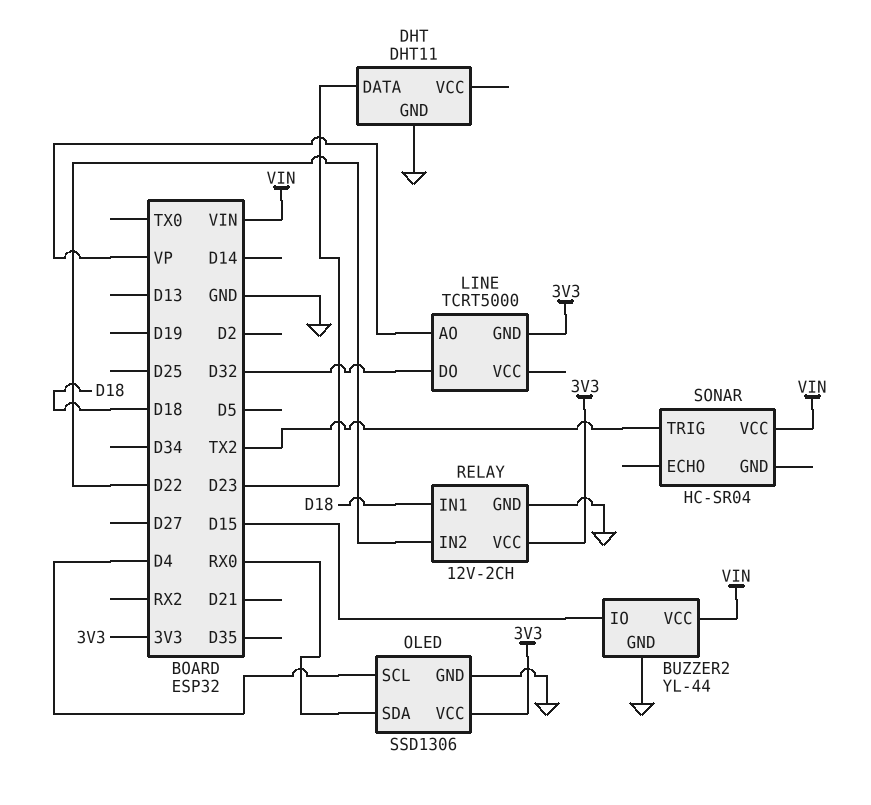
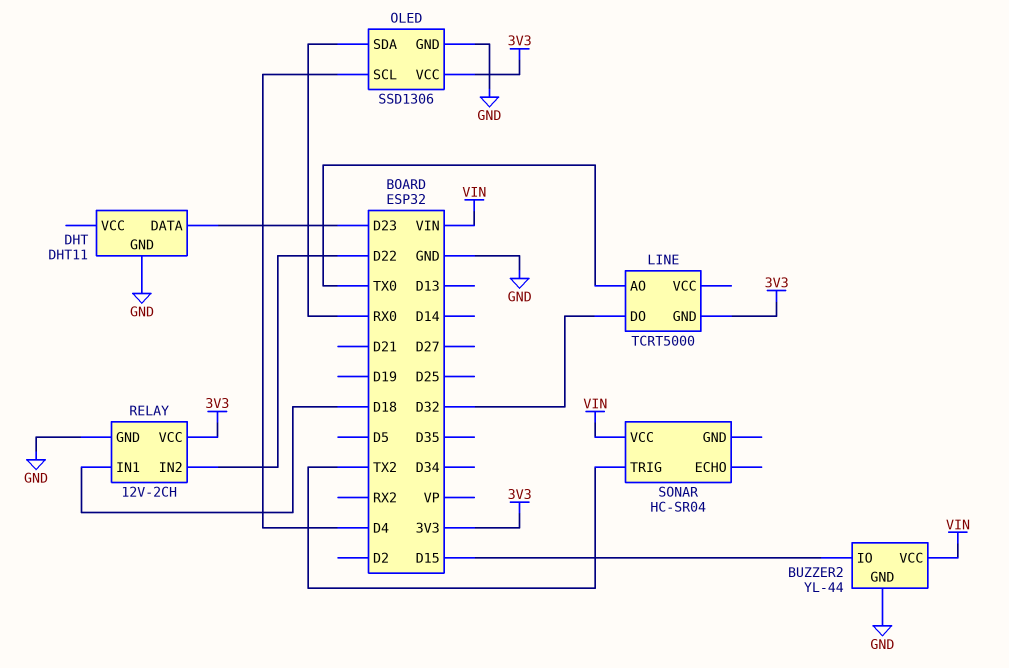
LINE pin AO: VP -> TX0

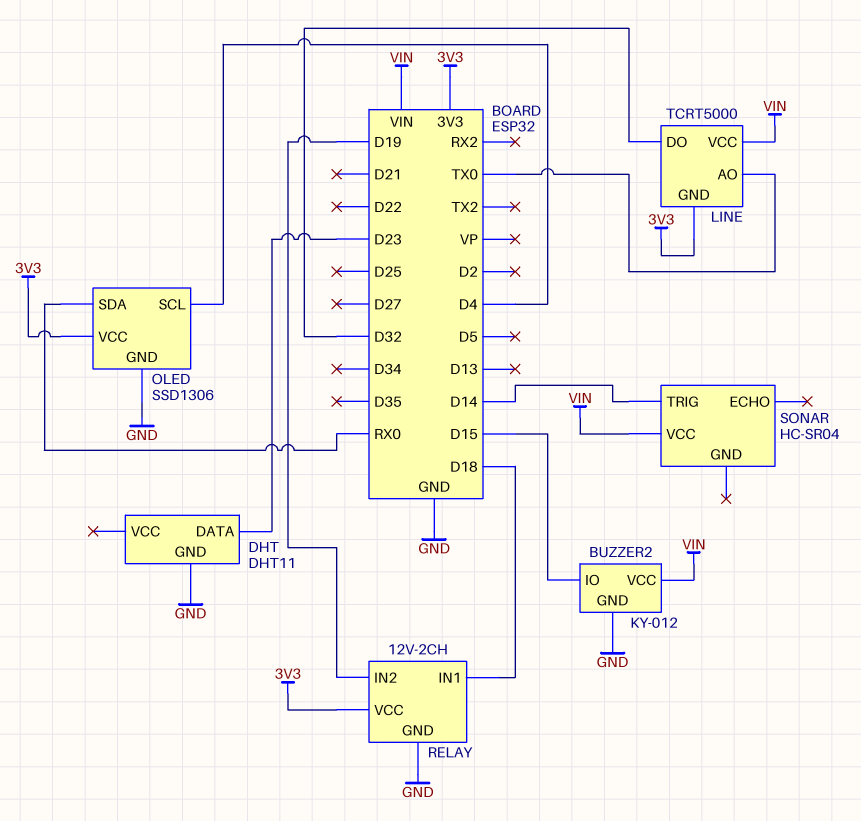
BUZZER2: YL-44 -> KY-012
LINE pin VCC: none -> VIN
RELAY pin IN2: D22 -> D19
SONAR pin TRIG: TX2 -> D14

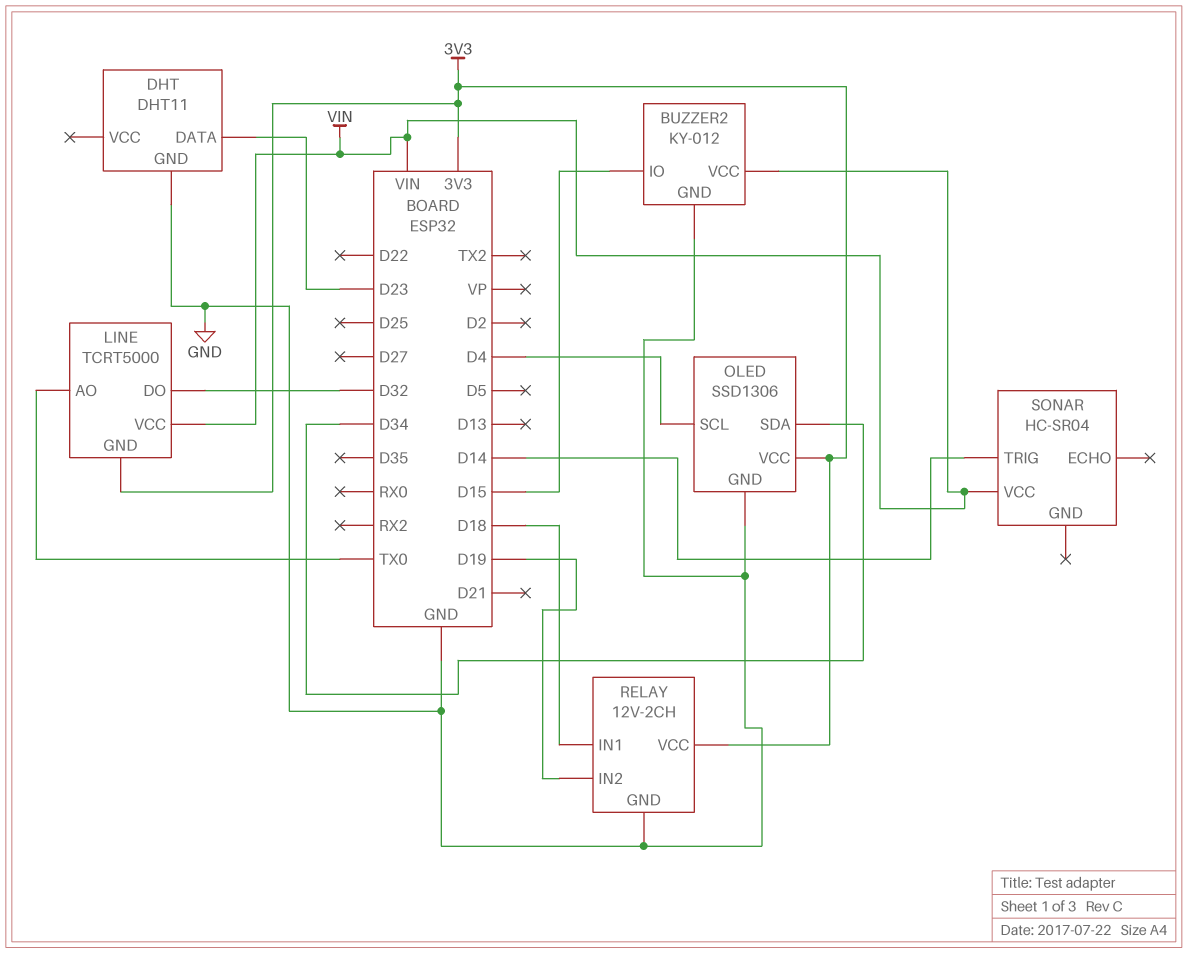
OLED pin SDA: RX0 -> D34

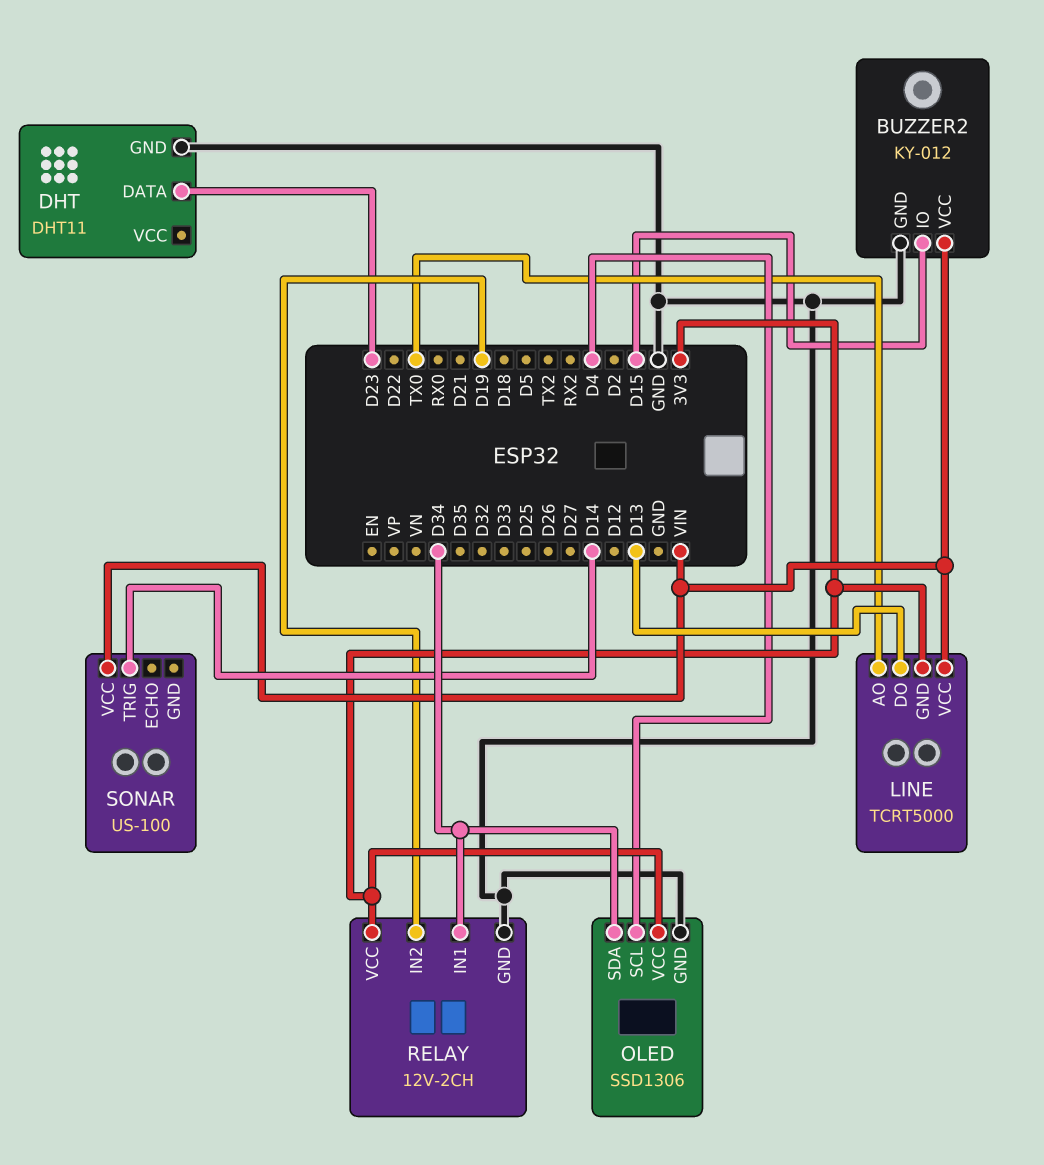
LINE pin DO: D32 -> D13
RELAY pin IN1: D18 -> D34
SONAR: HC-SR04 -> US-100

